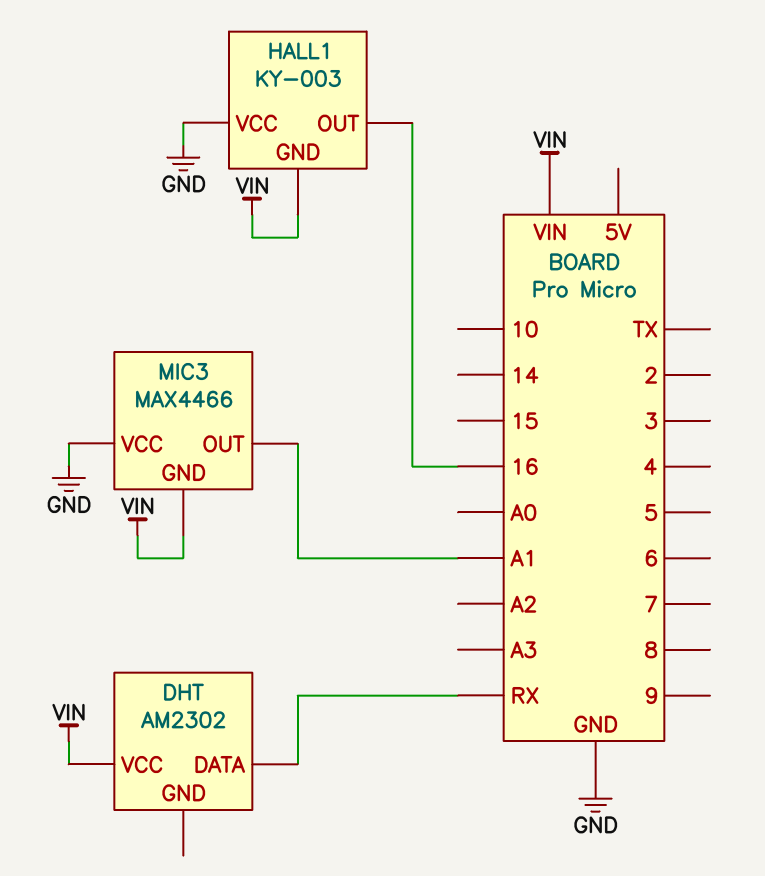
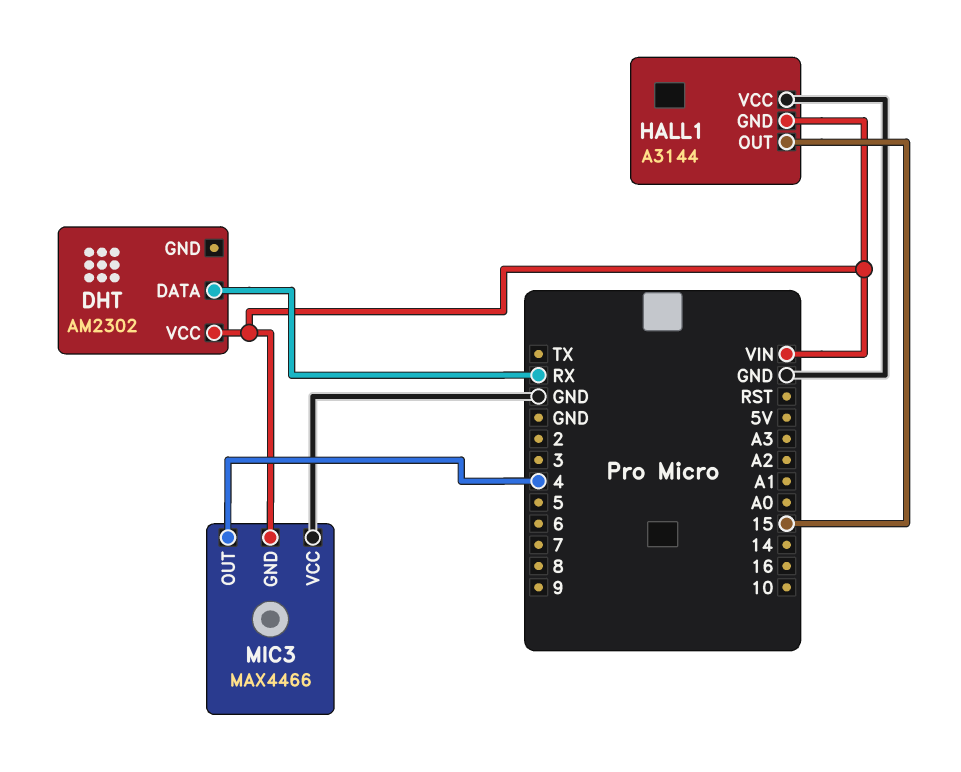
HALL1: KY-003 -> A3144
HALL1 pin OUT: 16 -> 15
MIC3 pin OUT: A1 -> 4

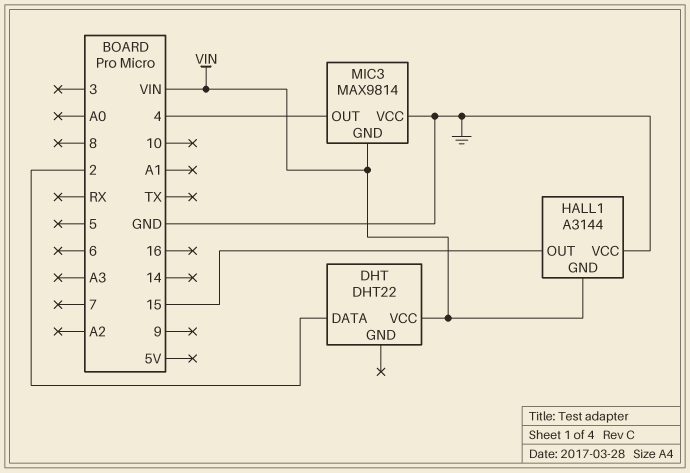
DHT: AM2302 -> DHT22
DHT pin DATA: RX -> 2
MIC3: MAX4466 -> MAX9814

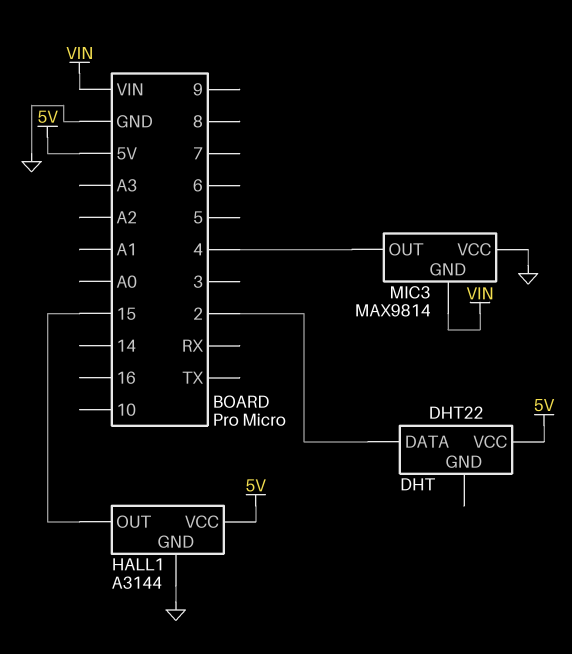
DHT pin VCC: VIN -> 5V
HALL1 pin GND: VIN -> GND
HALL1 pin VCC: GND -> 5V

